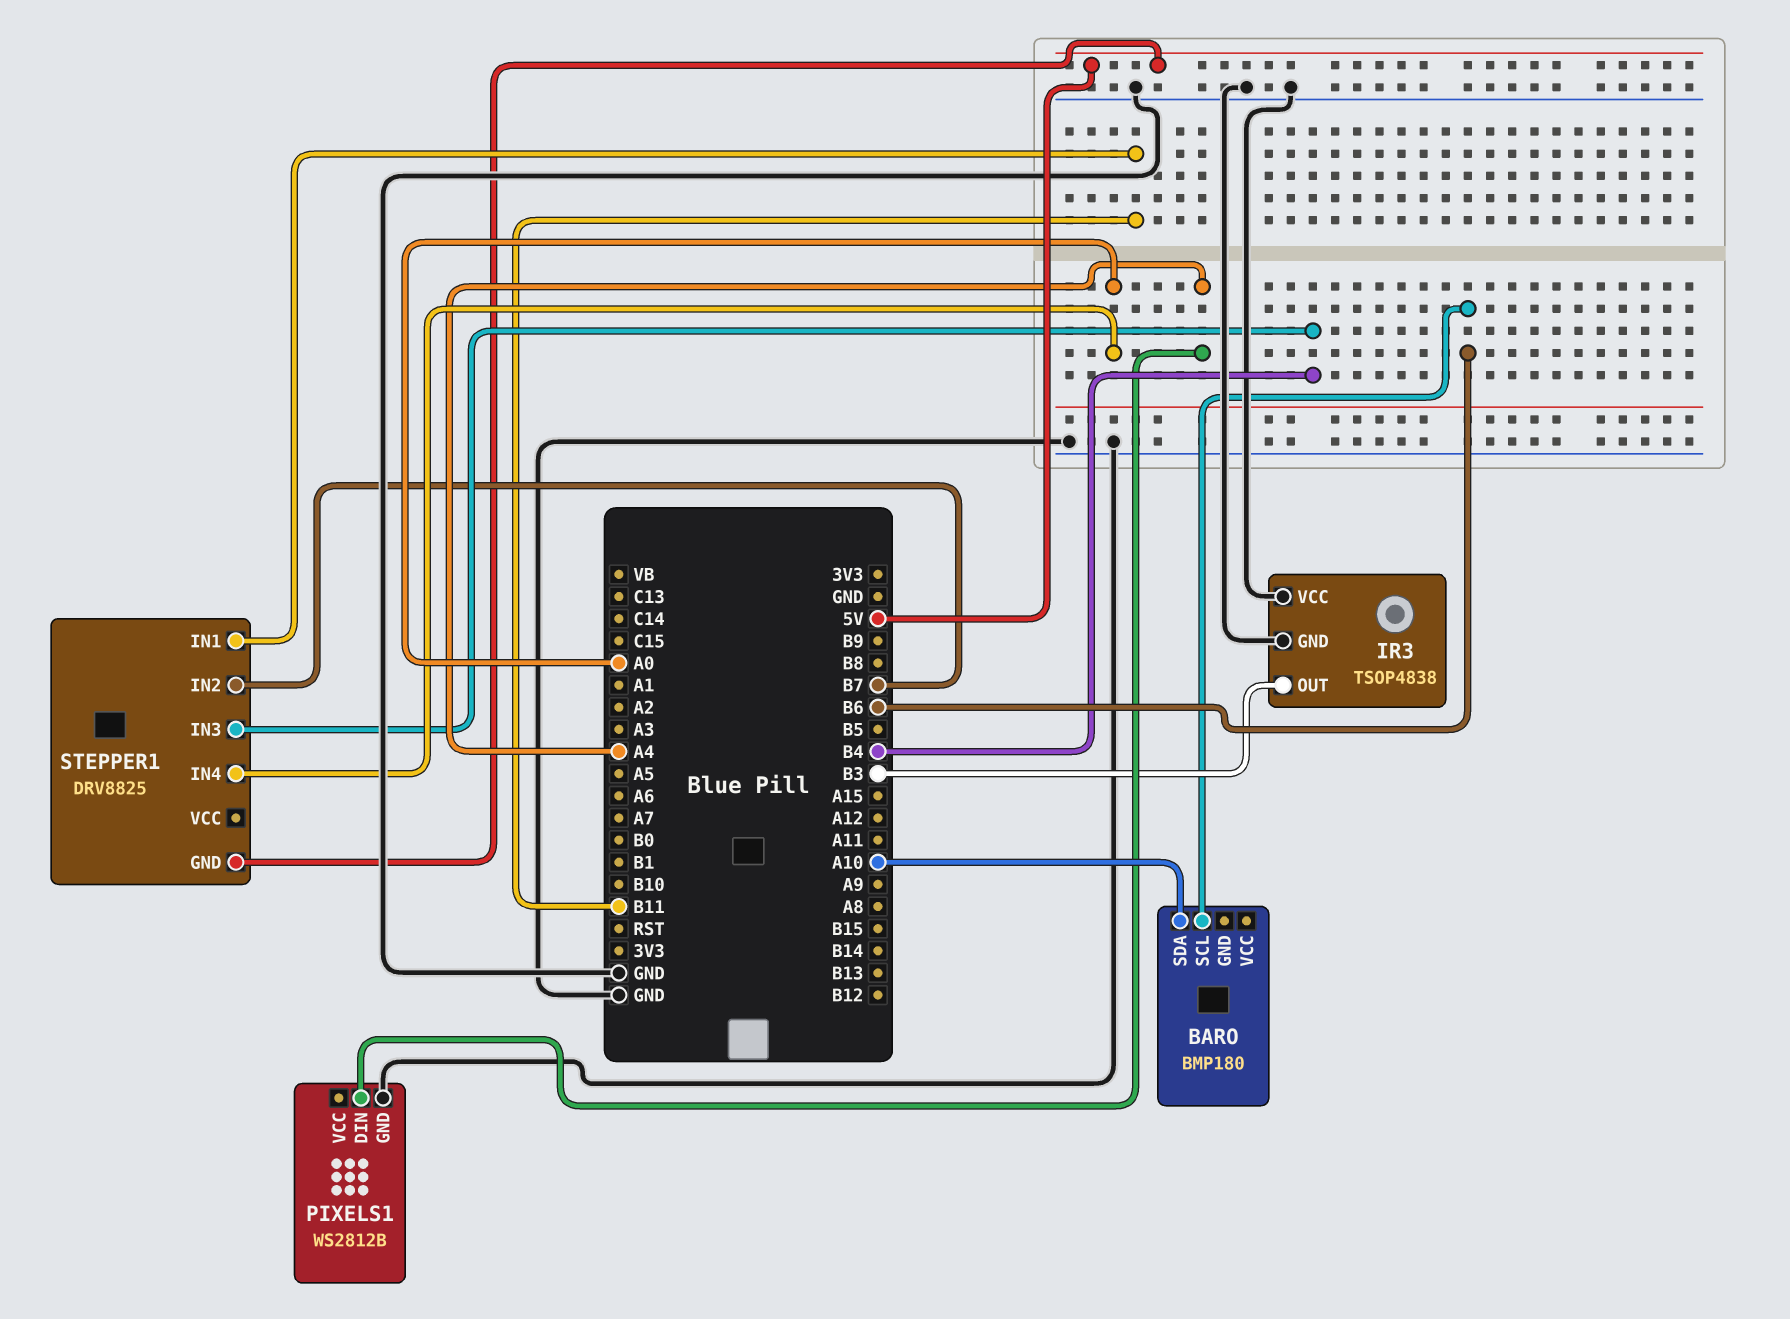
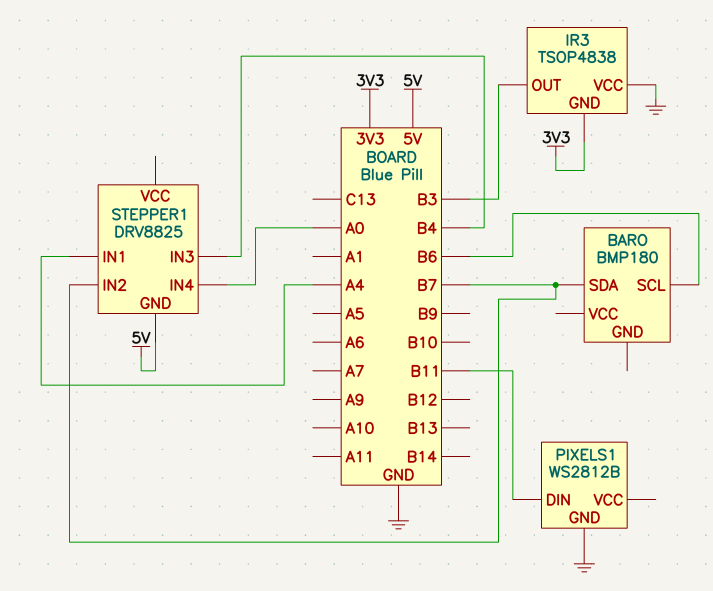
BARO pin SDA: A10 -> B7
IR3 pin GND: GND -> 3V3
PIXELS1 pin DIN: A4 -> B11
STEPPER1 pin IN1: B11 -> A4

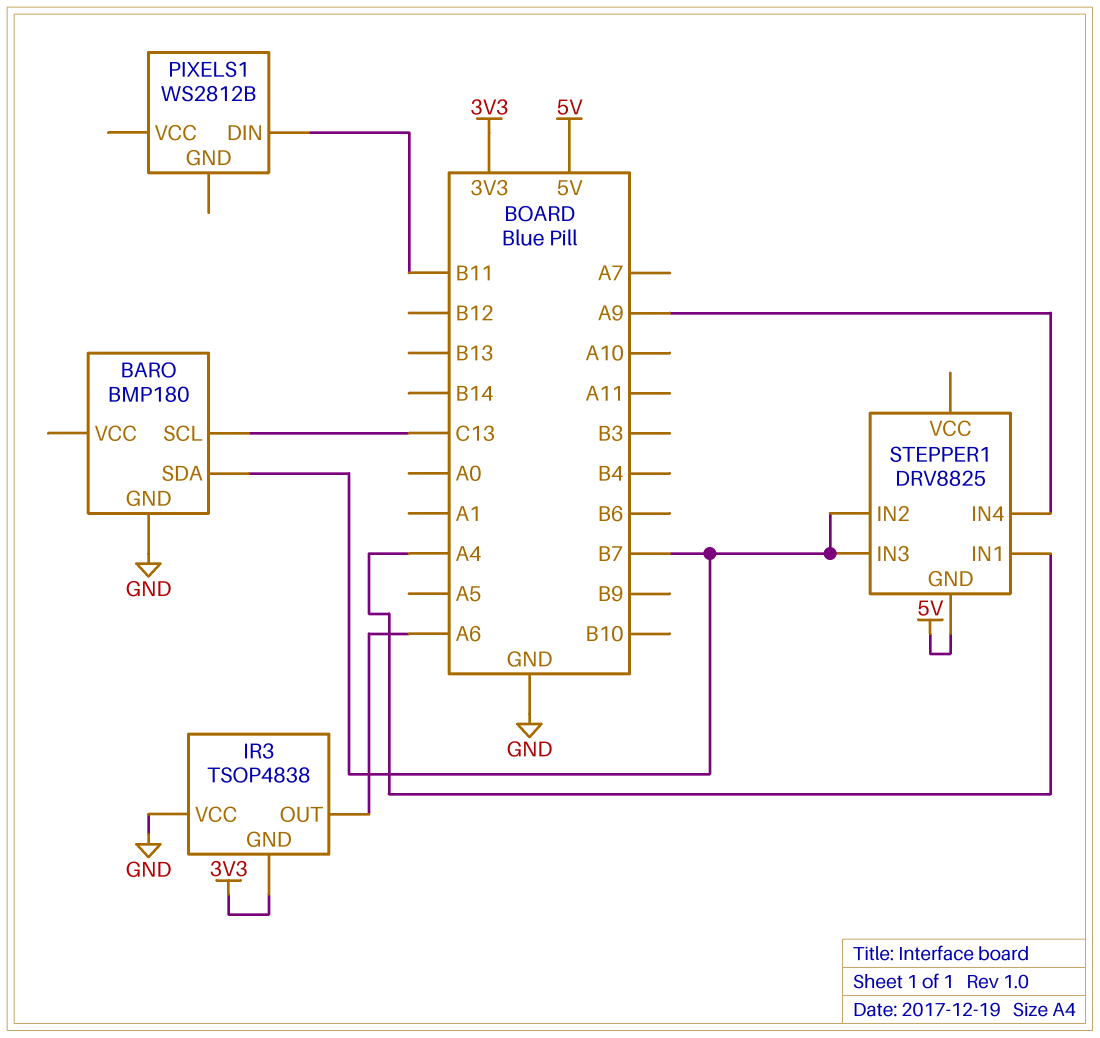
BARO pin GND: none -> GND
BARO pin SCL: B6 -> C13
IR3 pin OUT: B3 -> A6
PIXELS1 pin GND: GND -> none
STEPPER1 pin IN3: B4 -> B7
STEPPER1 pin IN4: A0 -> A9

